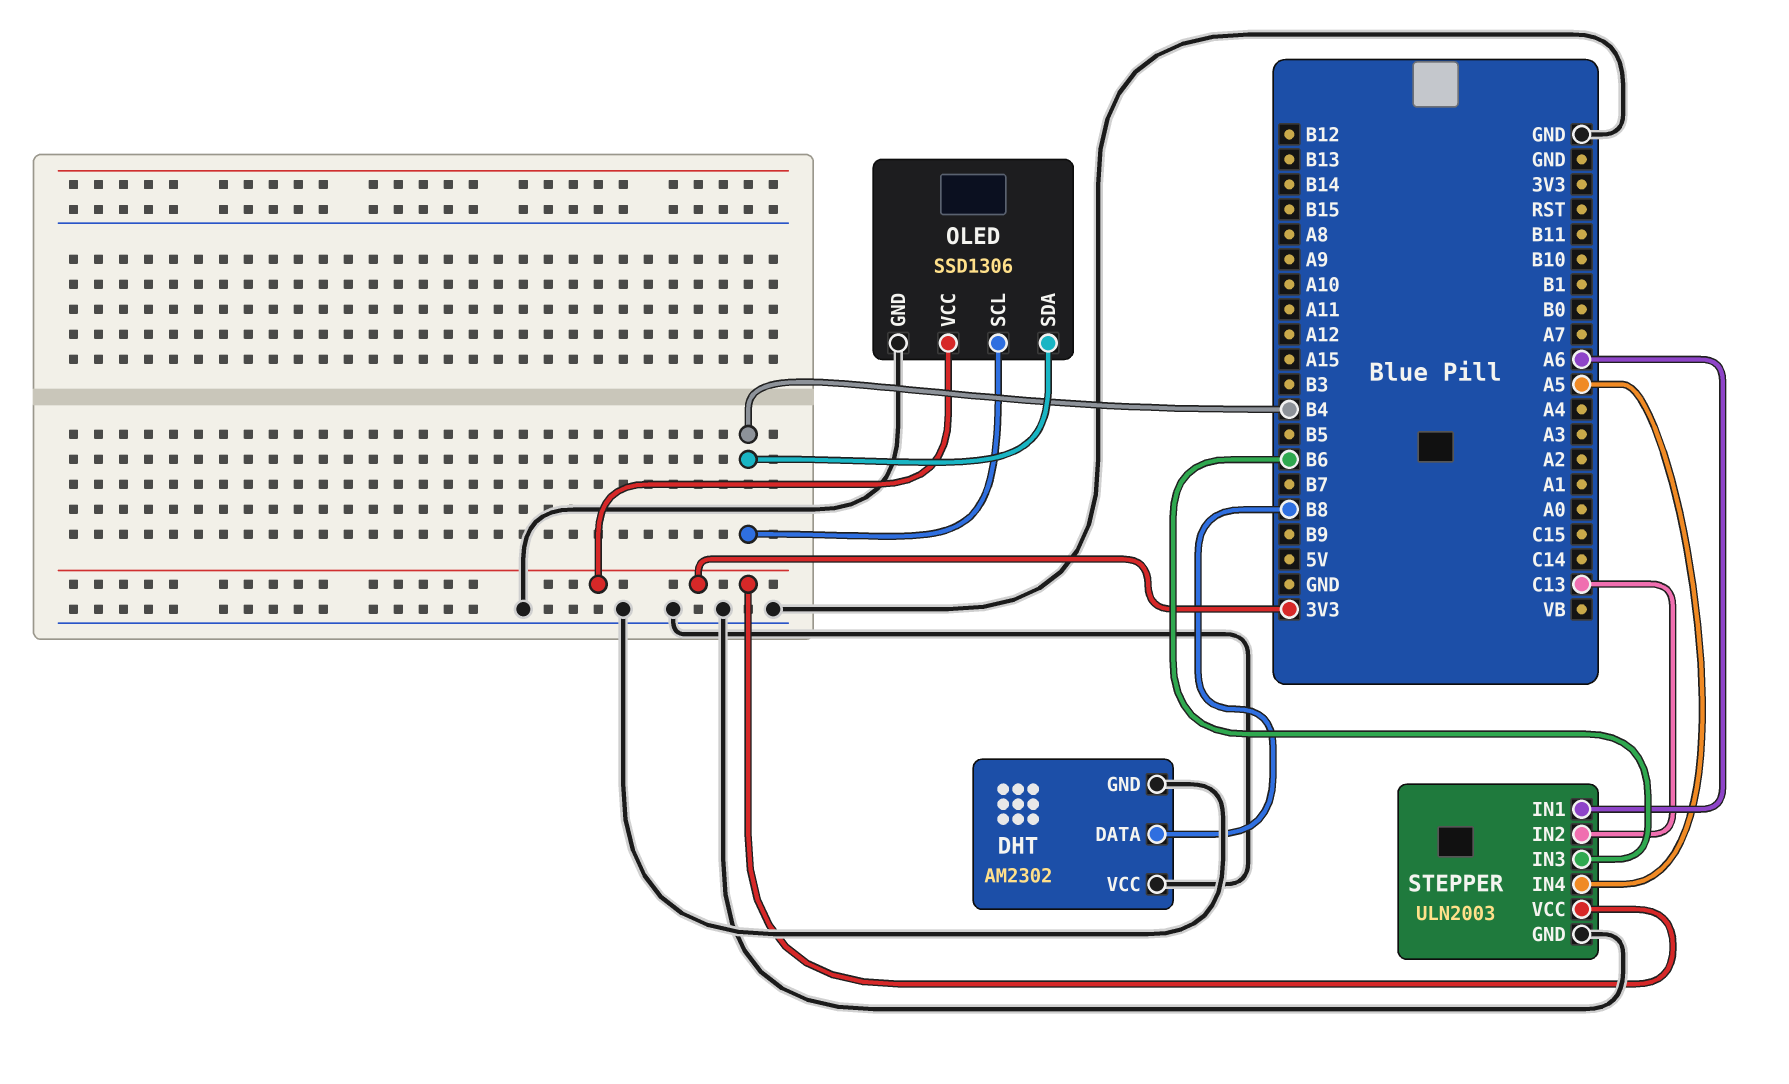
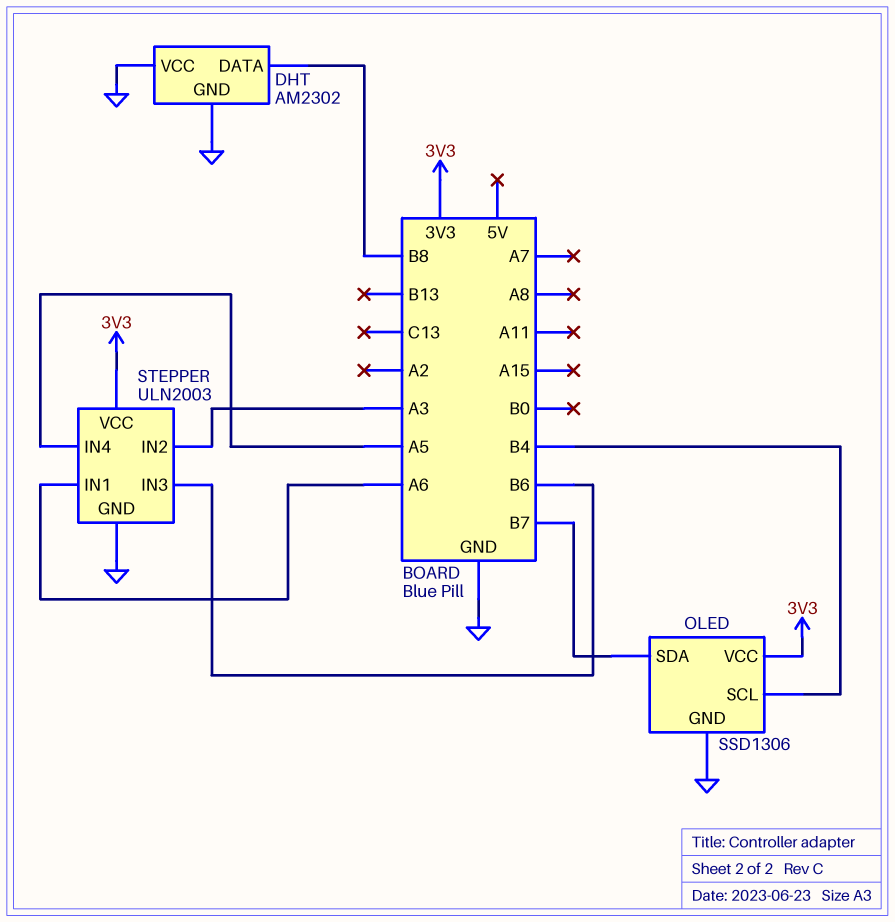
OLED pin SDA: B4 -> B7
STEPPER pin IN2: C13 -> A3

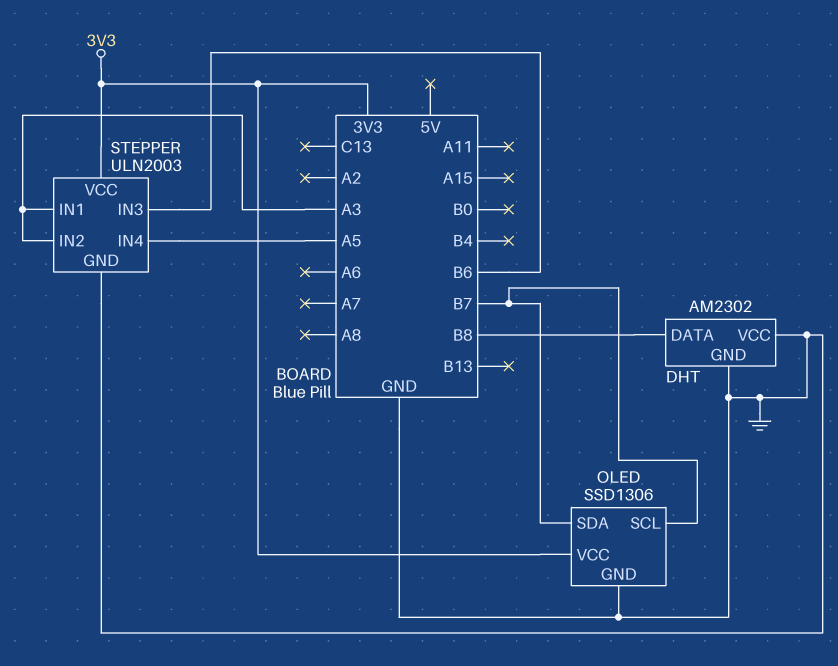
OLED pin SCL: B4 -> B7
STEPPER pin IN1: A6 -> A3

